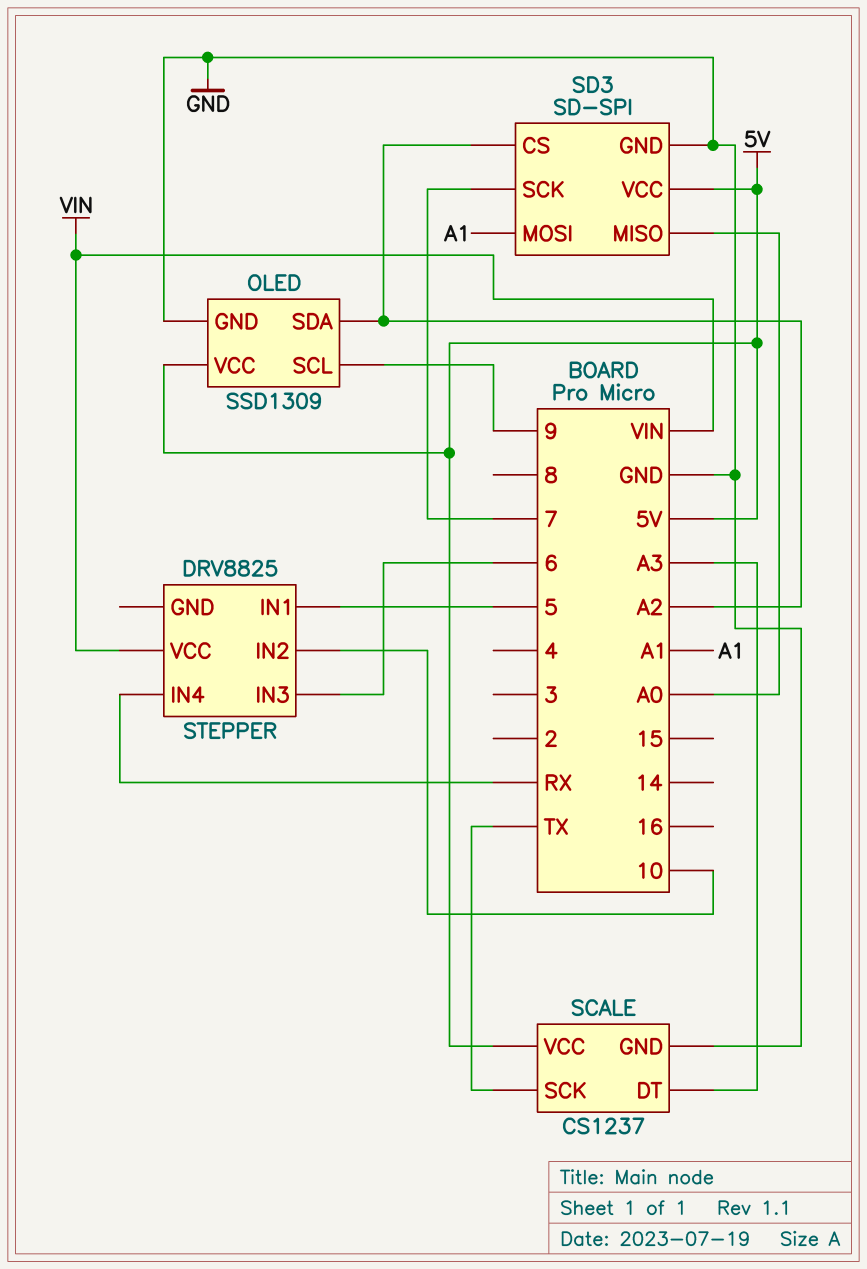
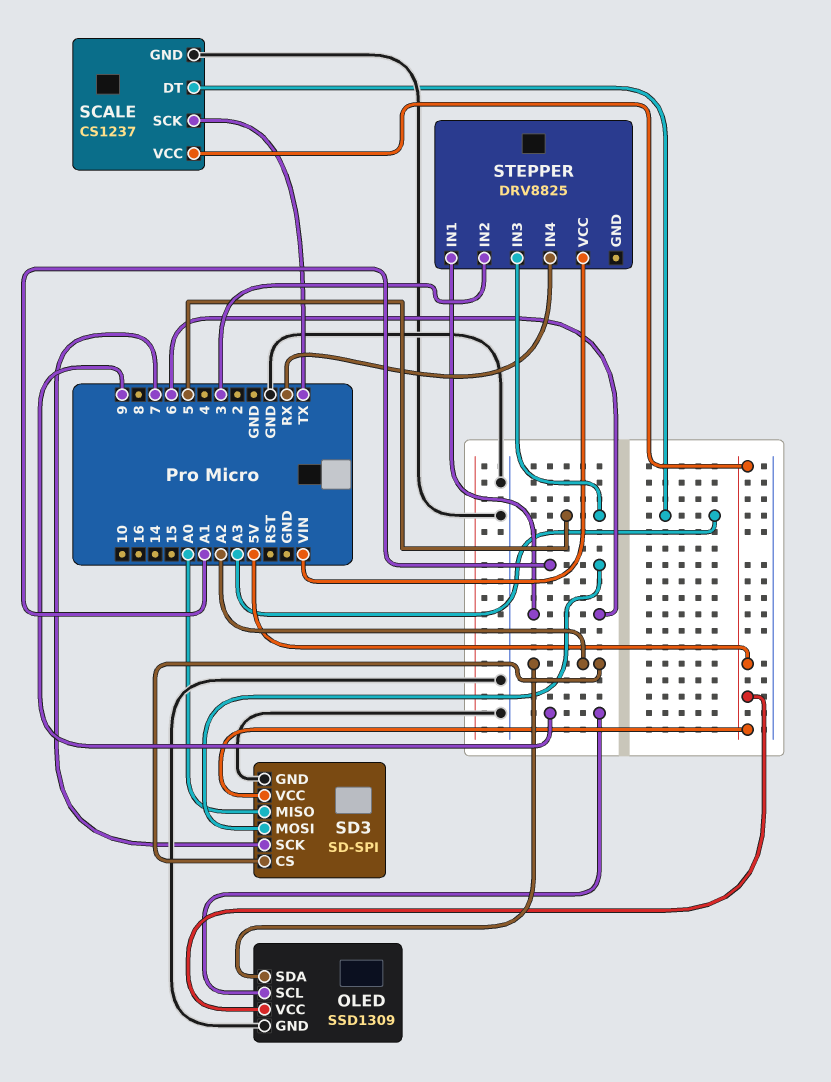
STEPPER pin IN1: 5 -> 6
STEPPER pin IN2: 10 -> 3
STEPPER pin IN3: 6 -> 5

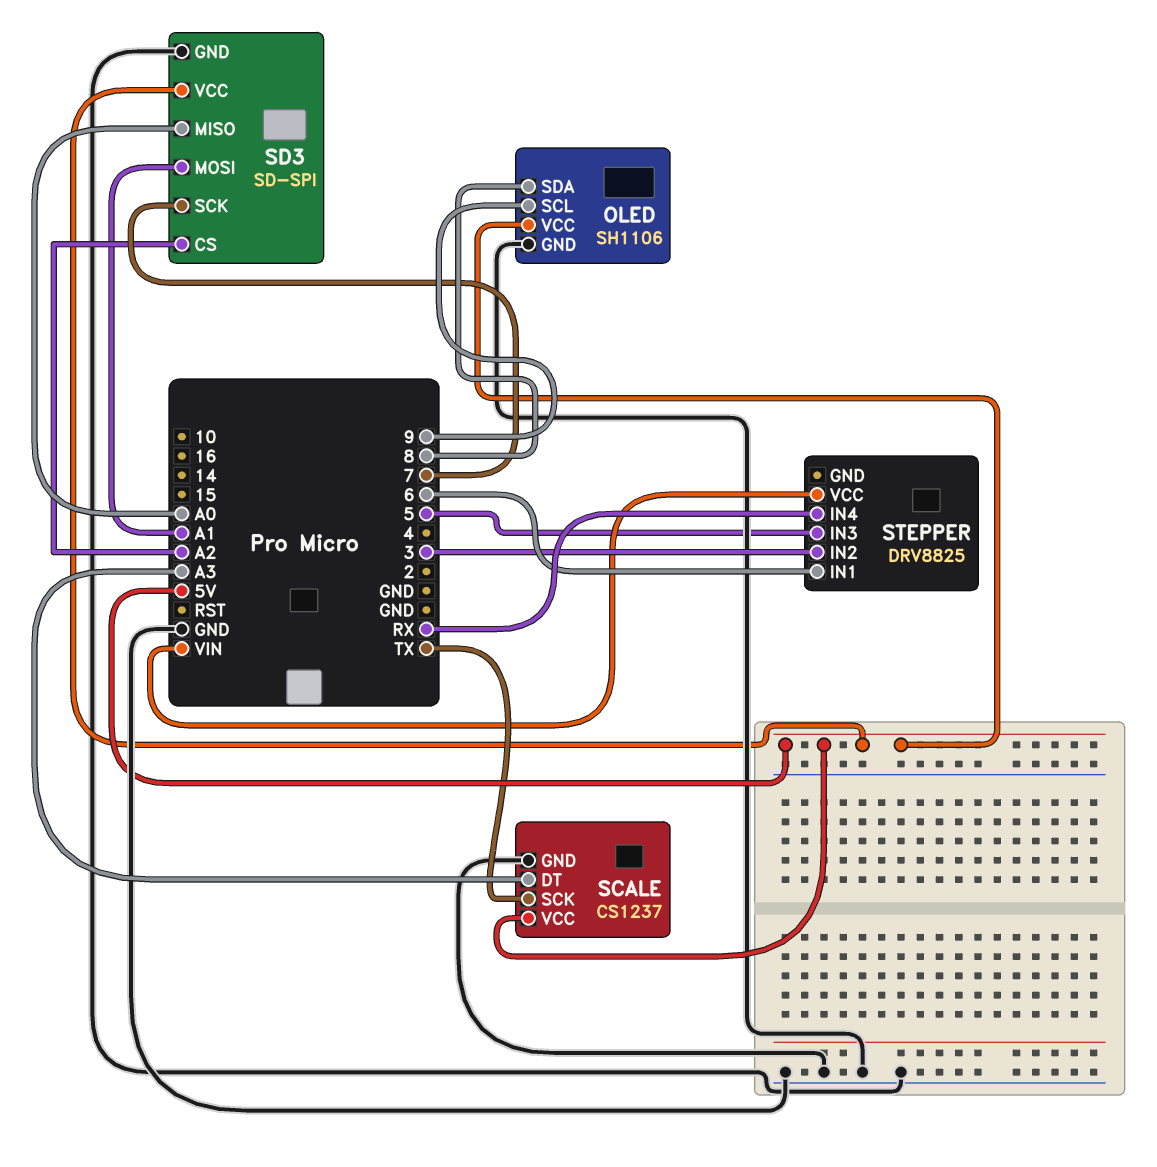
OLED: SSD1309 -> SH1106
OLED pin SDA: A2 -> 8

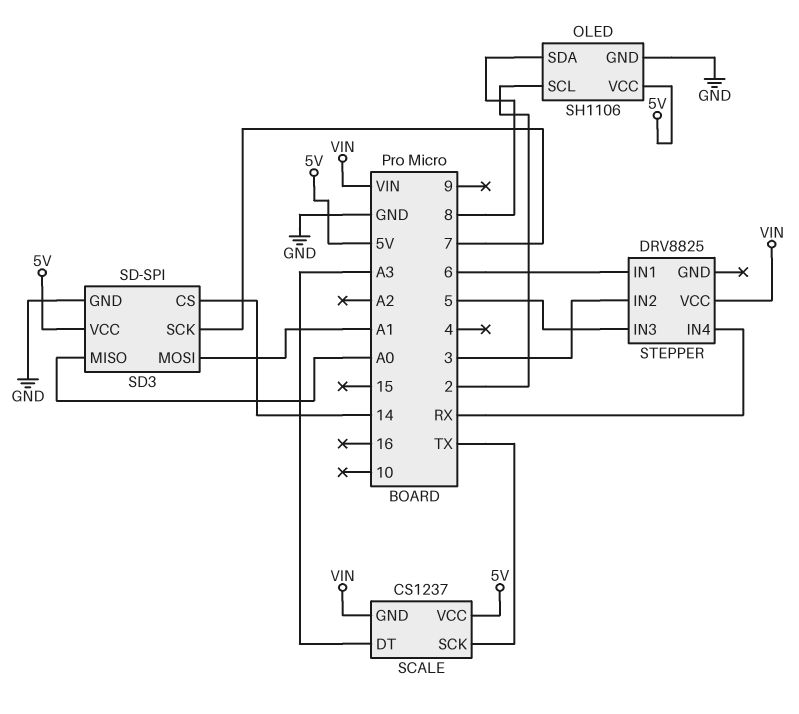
OLED pin SCL: 9 -> 2
SCALE pin GND: GND -> VIN
SD3 pin CS: A2 -> 14

